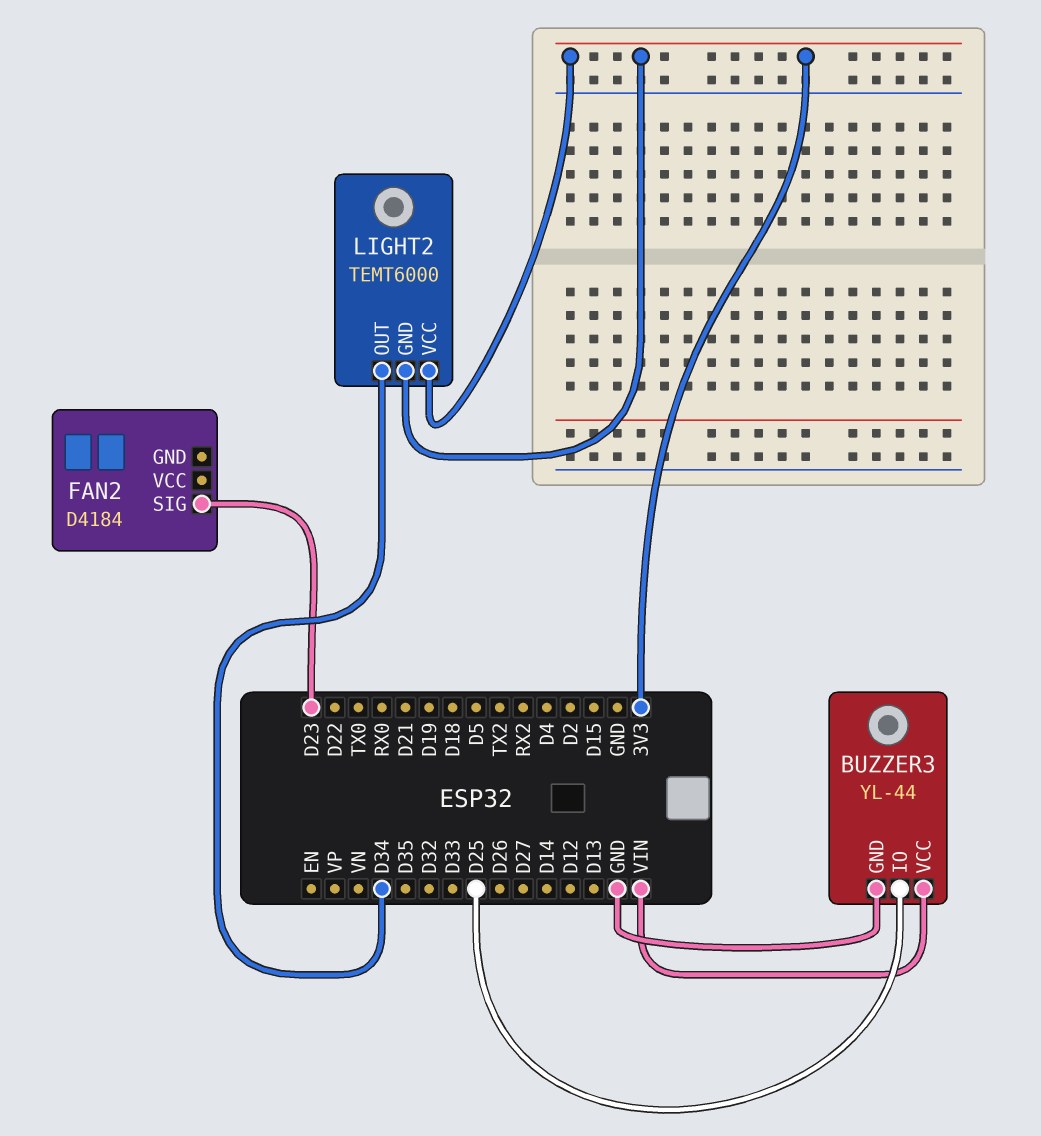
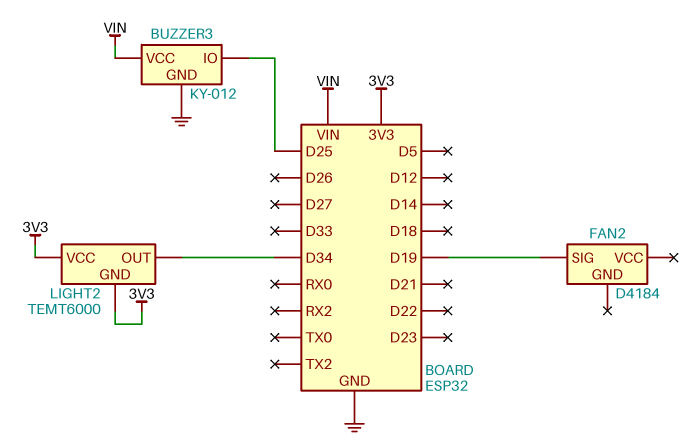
BUZZER3: YL-44 -> KY-012
FAN2 pin SIG: D23 -> D19

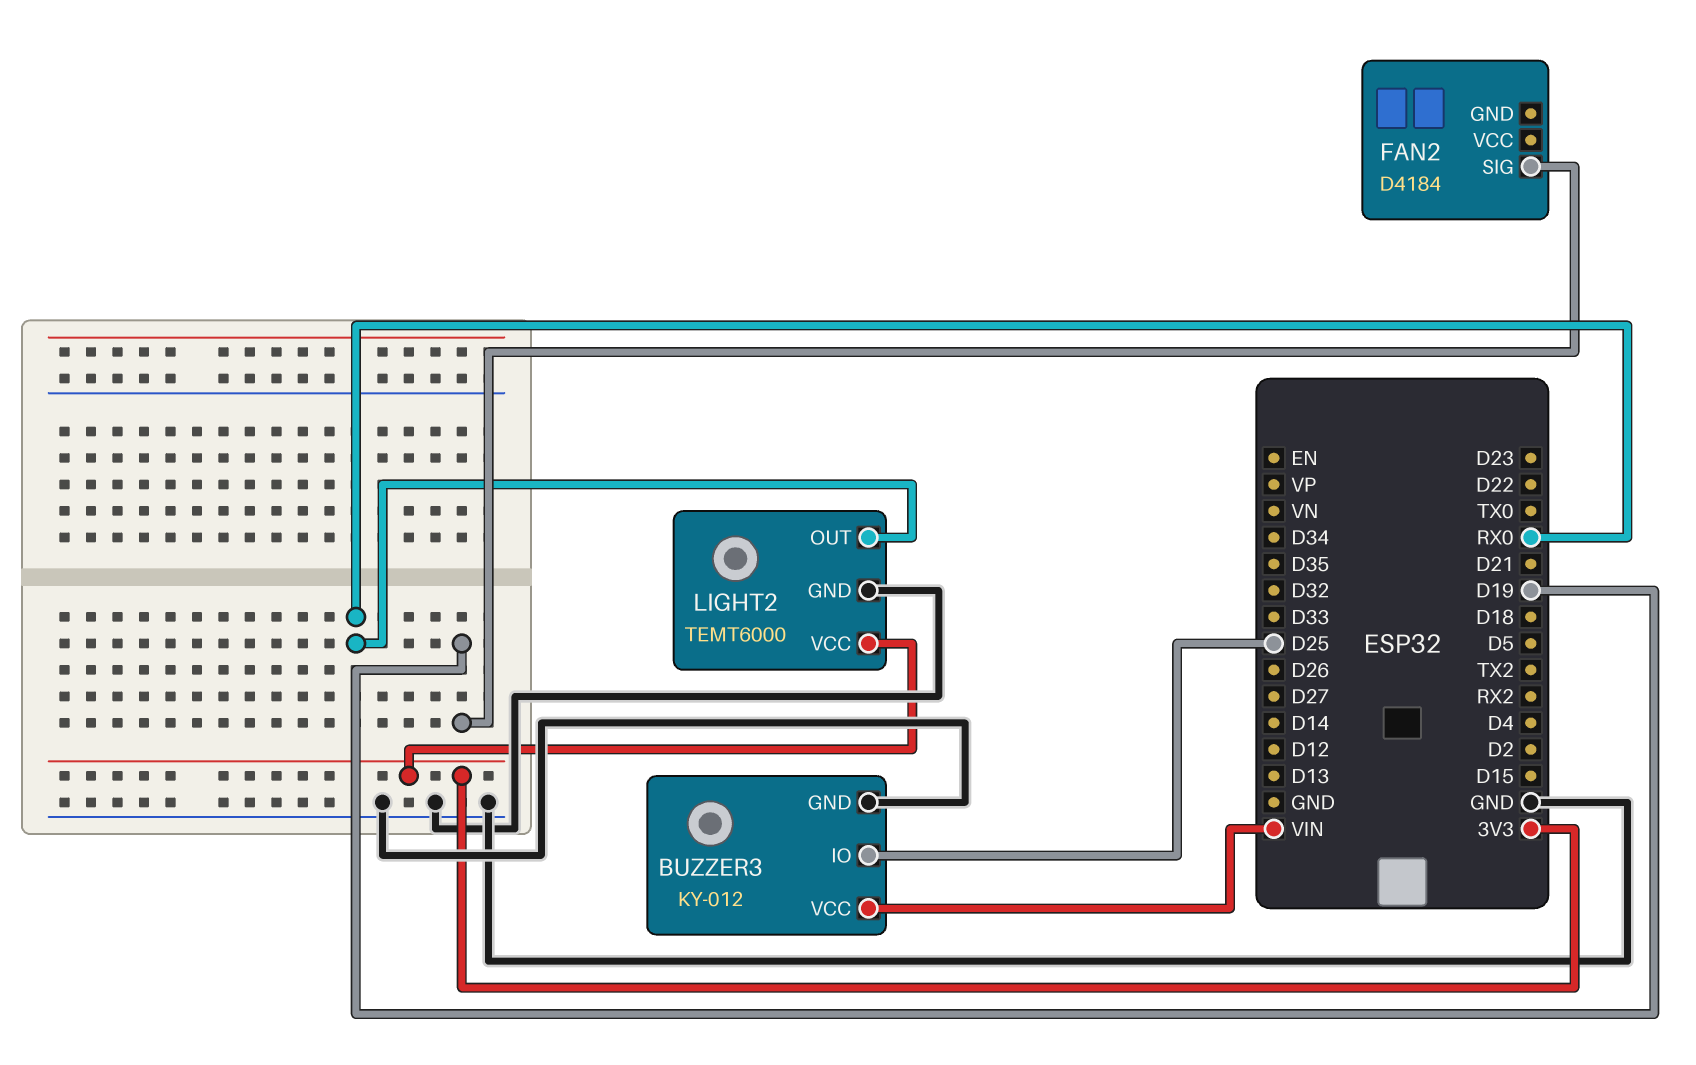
LIGHT2 pin GND: 3V3 -> GND
LIGHT2 pin OUT: D34 -> RX0

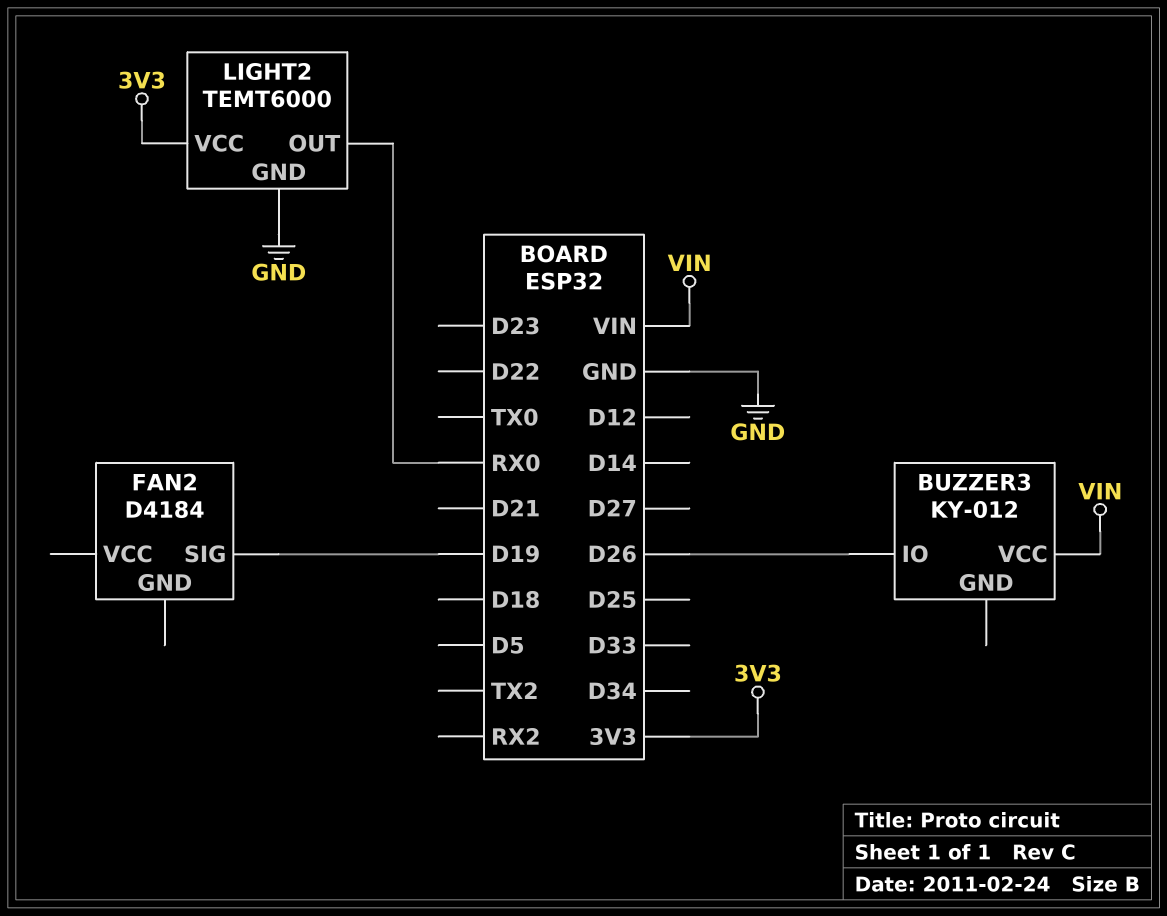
BUZZER3 pin GND: GND -> none
BUZZER3 pin IO: D25 -> D26

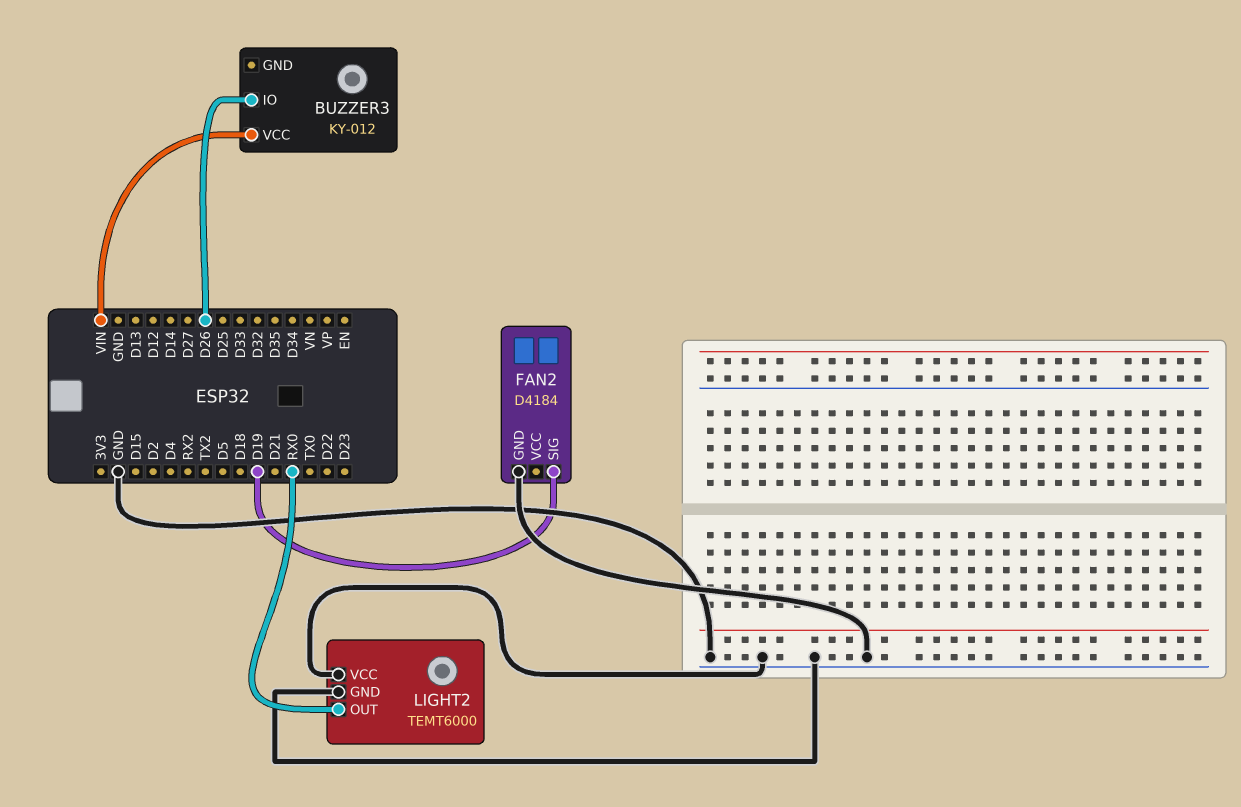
FAN2 pin GND: none -> GND
LIGHT2 pin VCC: 3V3 -> GND

